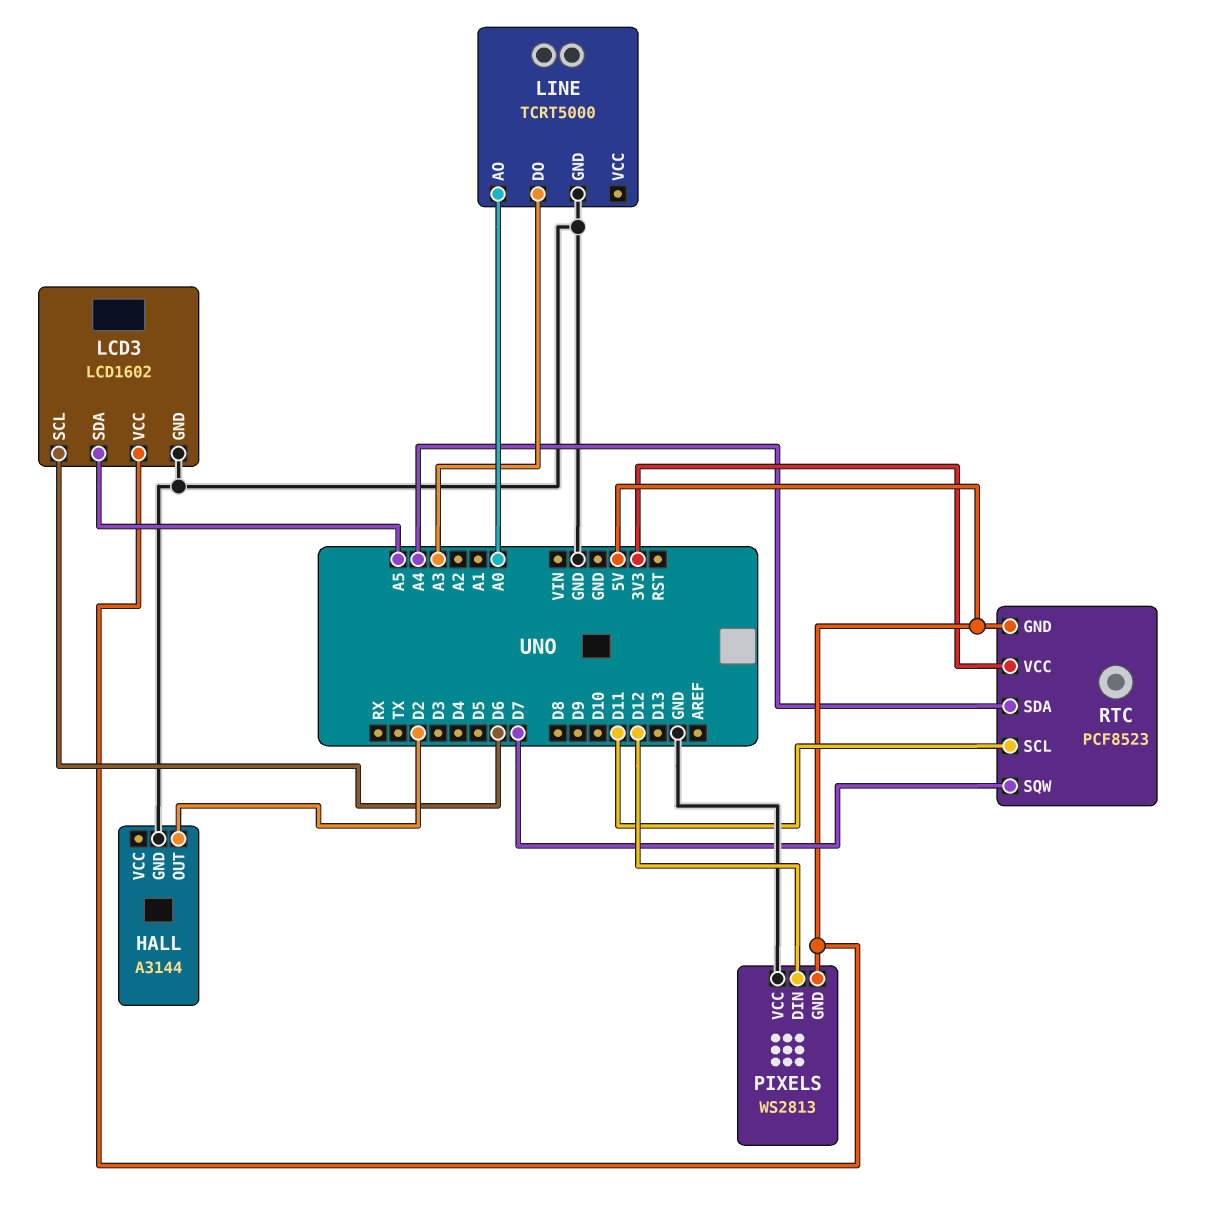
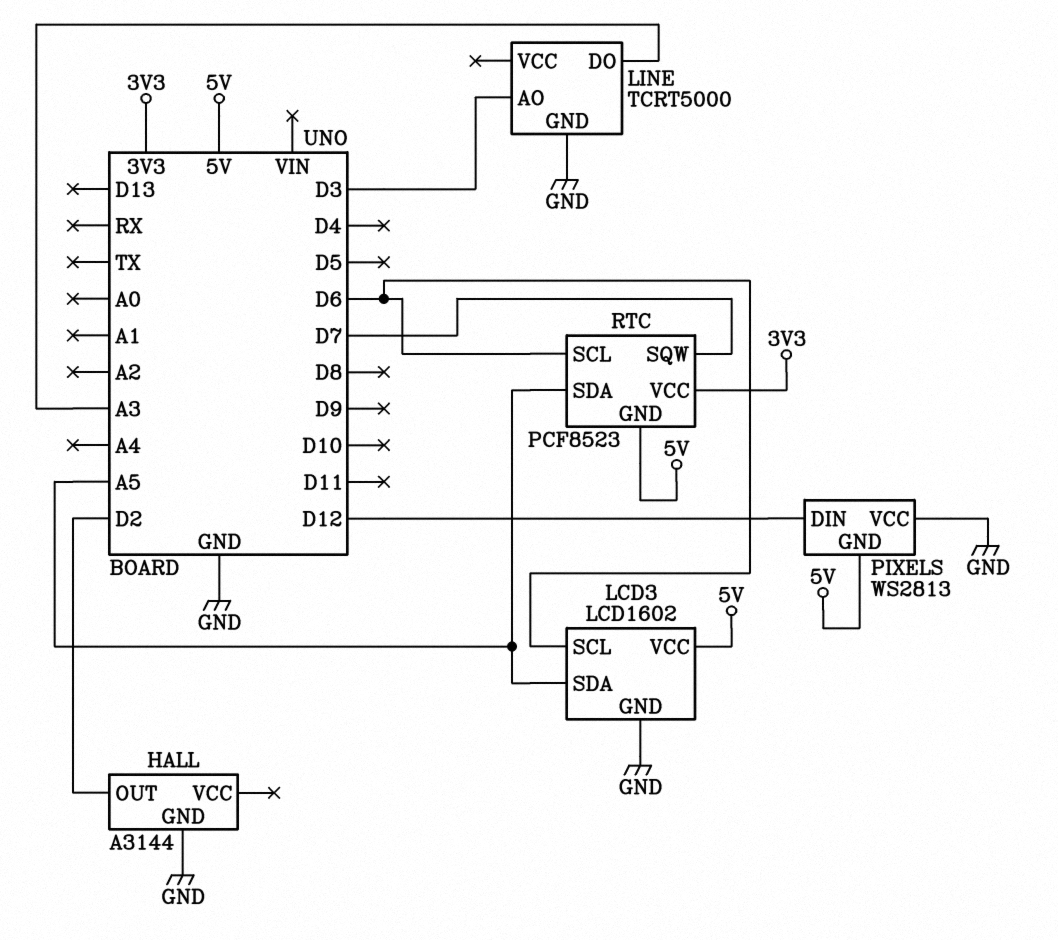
LINE pin AO: A0 -> D3
RTC pin SCL: D11 -> D6
RTC pin SDA: A4 -> A5

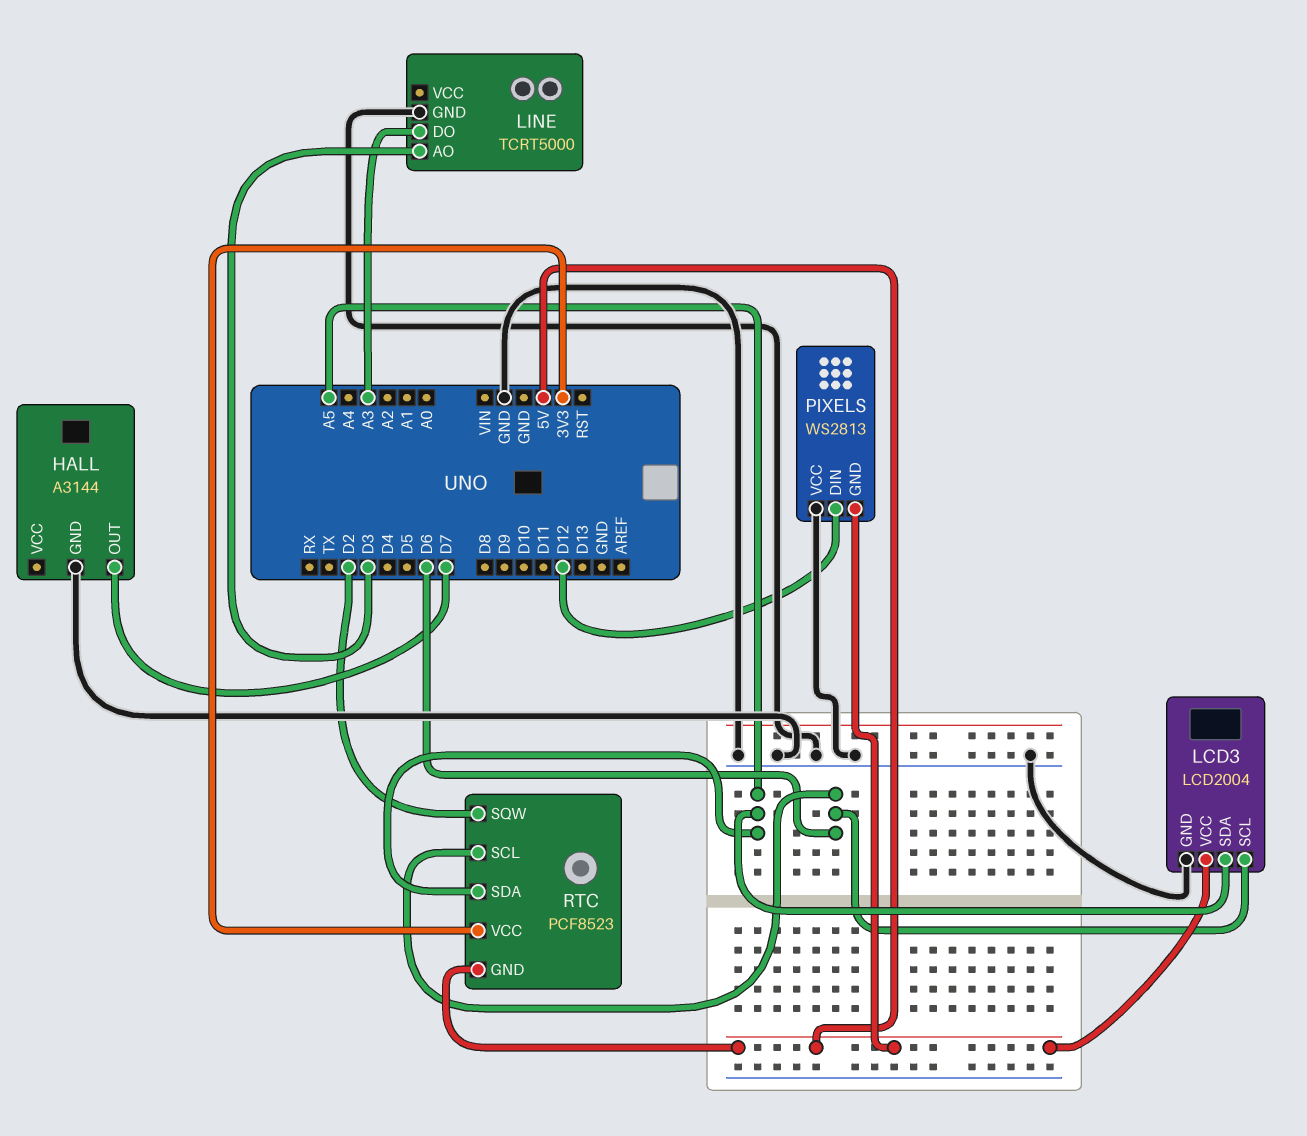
HALL pin OUT: D2 -> D7
LCD3: LCD1602 -> LCD2004
RTC pin SQW: D7 -> D2

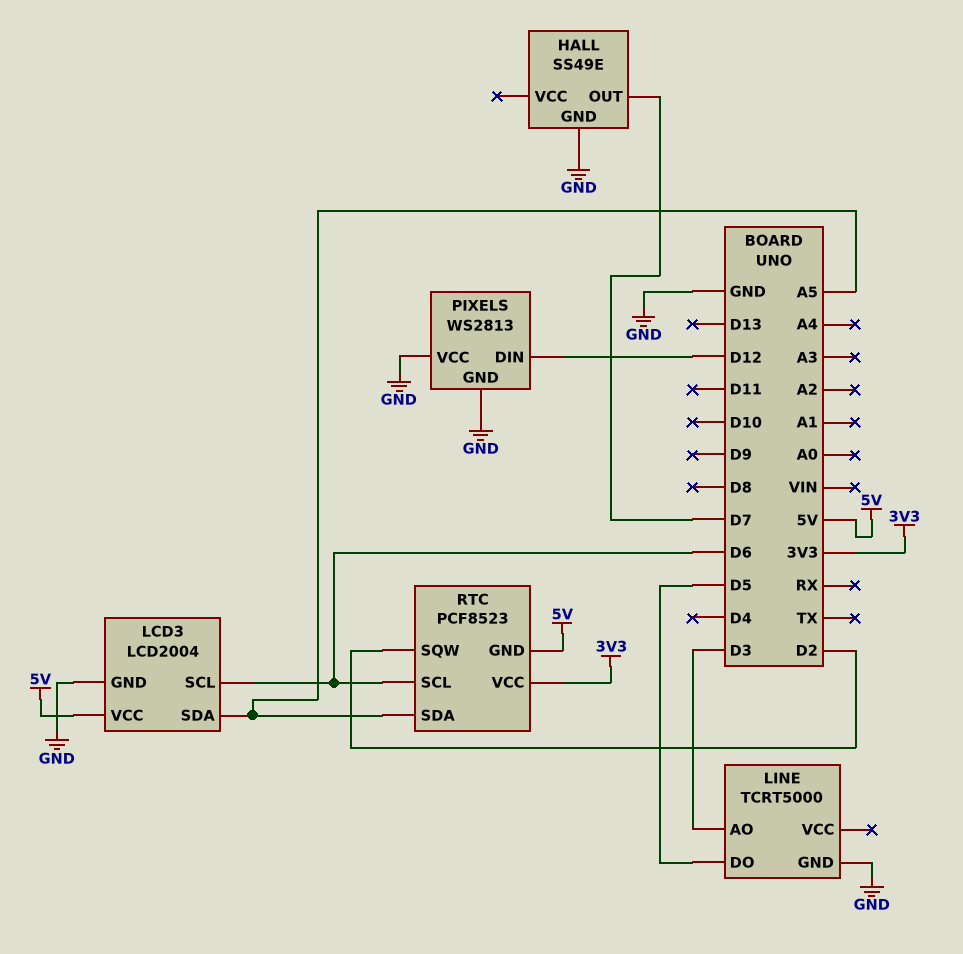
HALL: A3144 -> SS49E
LINE pin DO: A3 -> D5
PIXELS pin GND: 5V -> GND

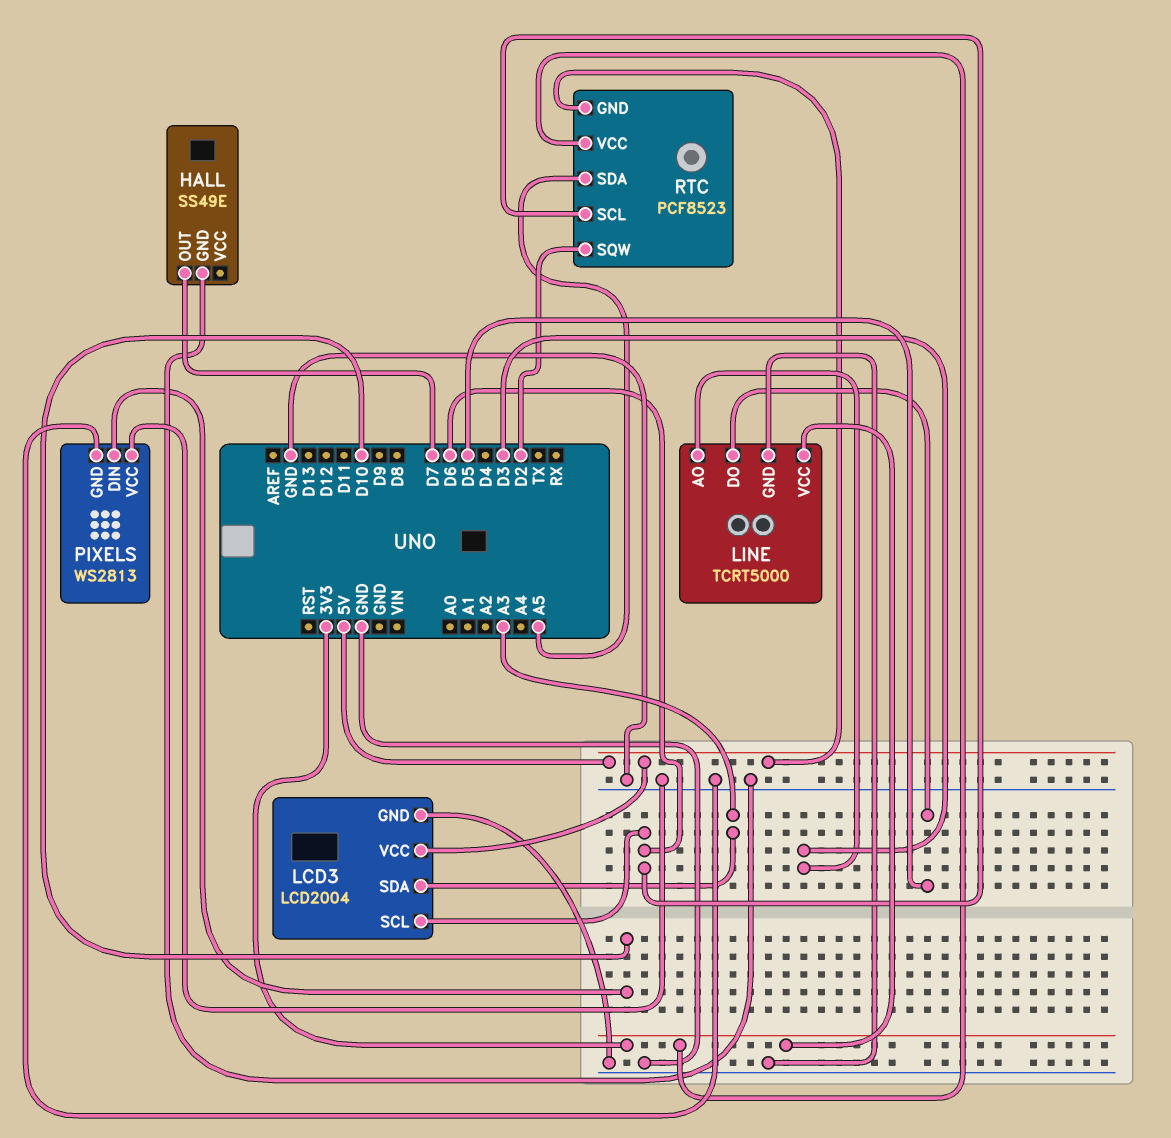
LCD3 pin SDA: A5 -> A3
LINE pin VCC: none -> 3V3
PIXELS pin DIN: D12 -> D10

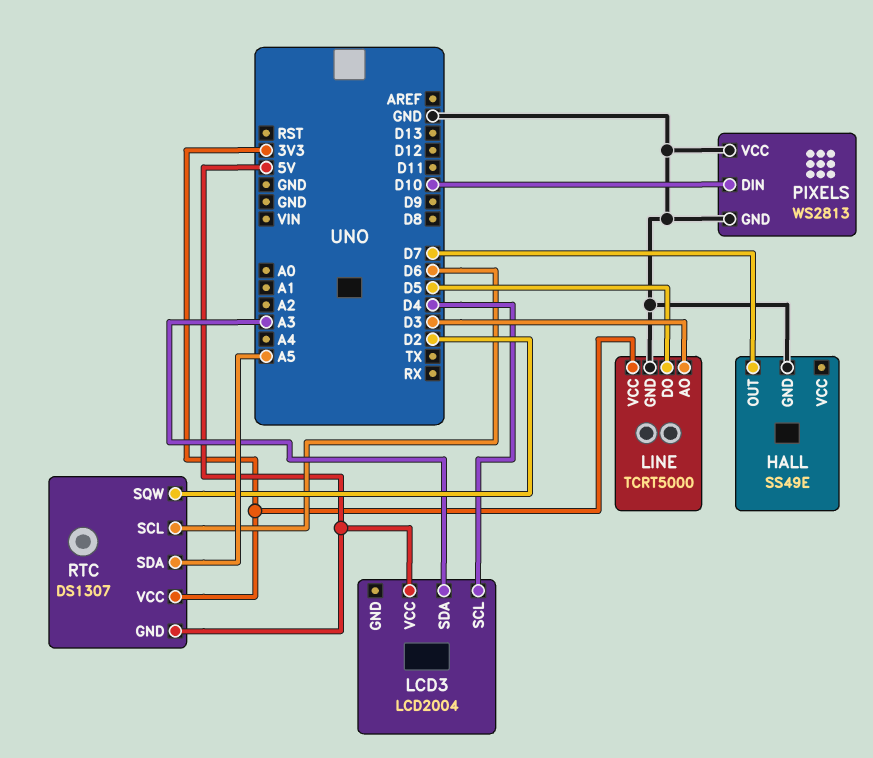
LCD3 pin GND: GND -> none
LCD3 pin SCL: D6 -> D4
RTC: PCF8523 -> DS1307

